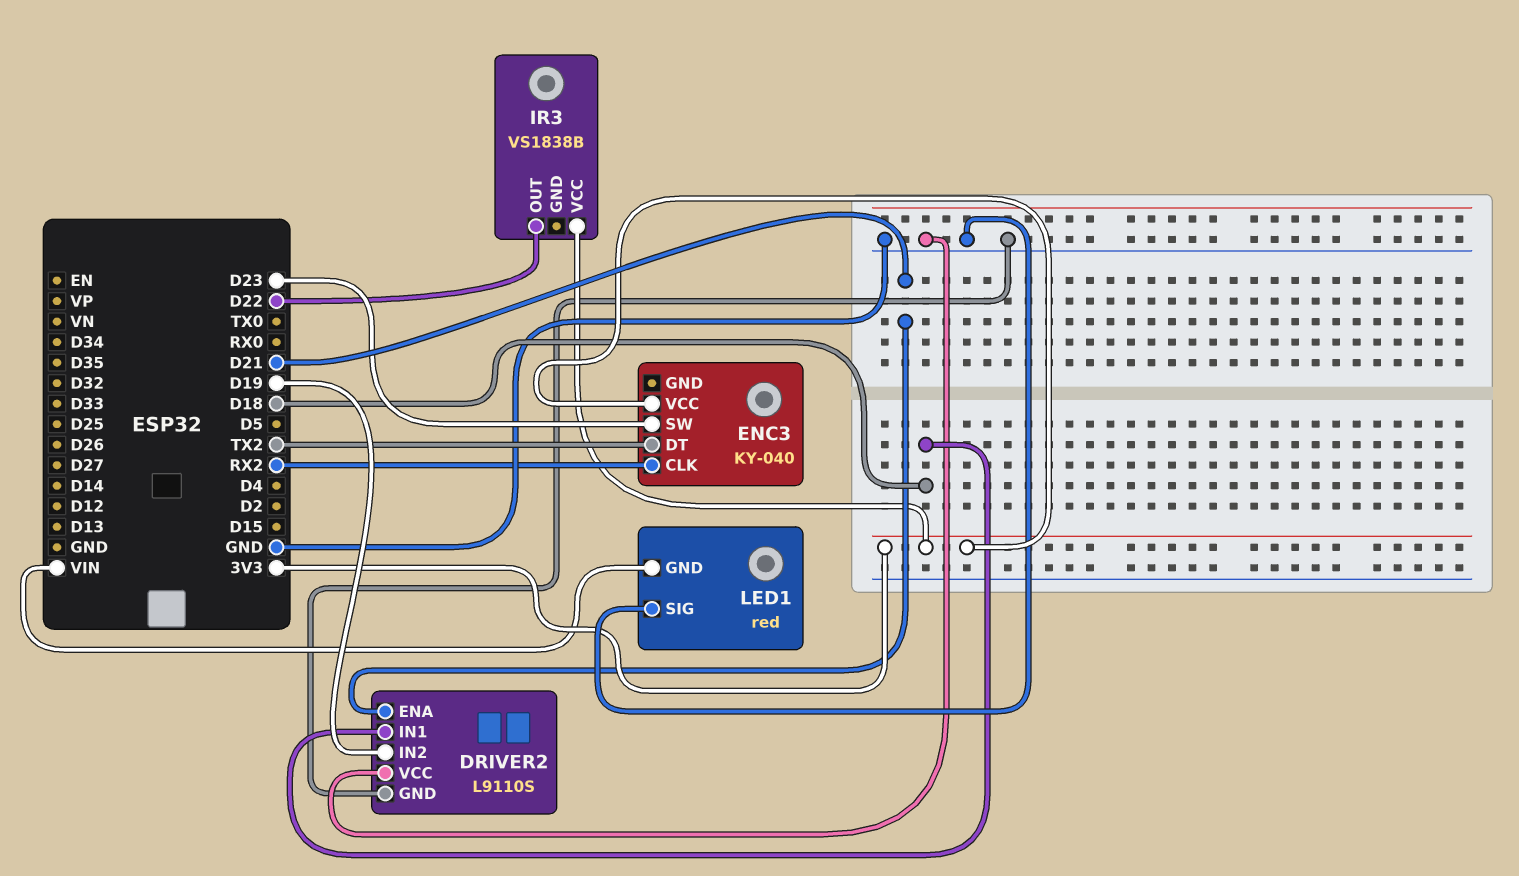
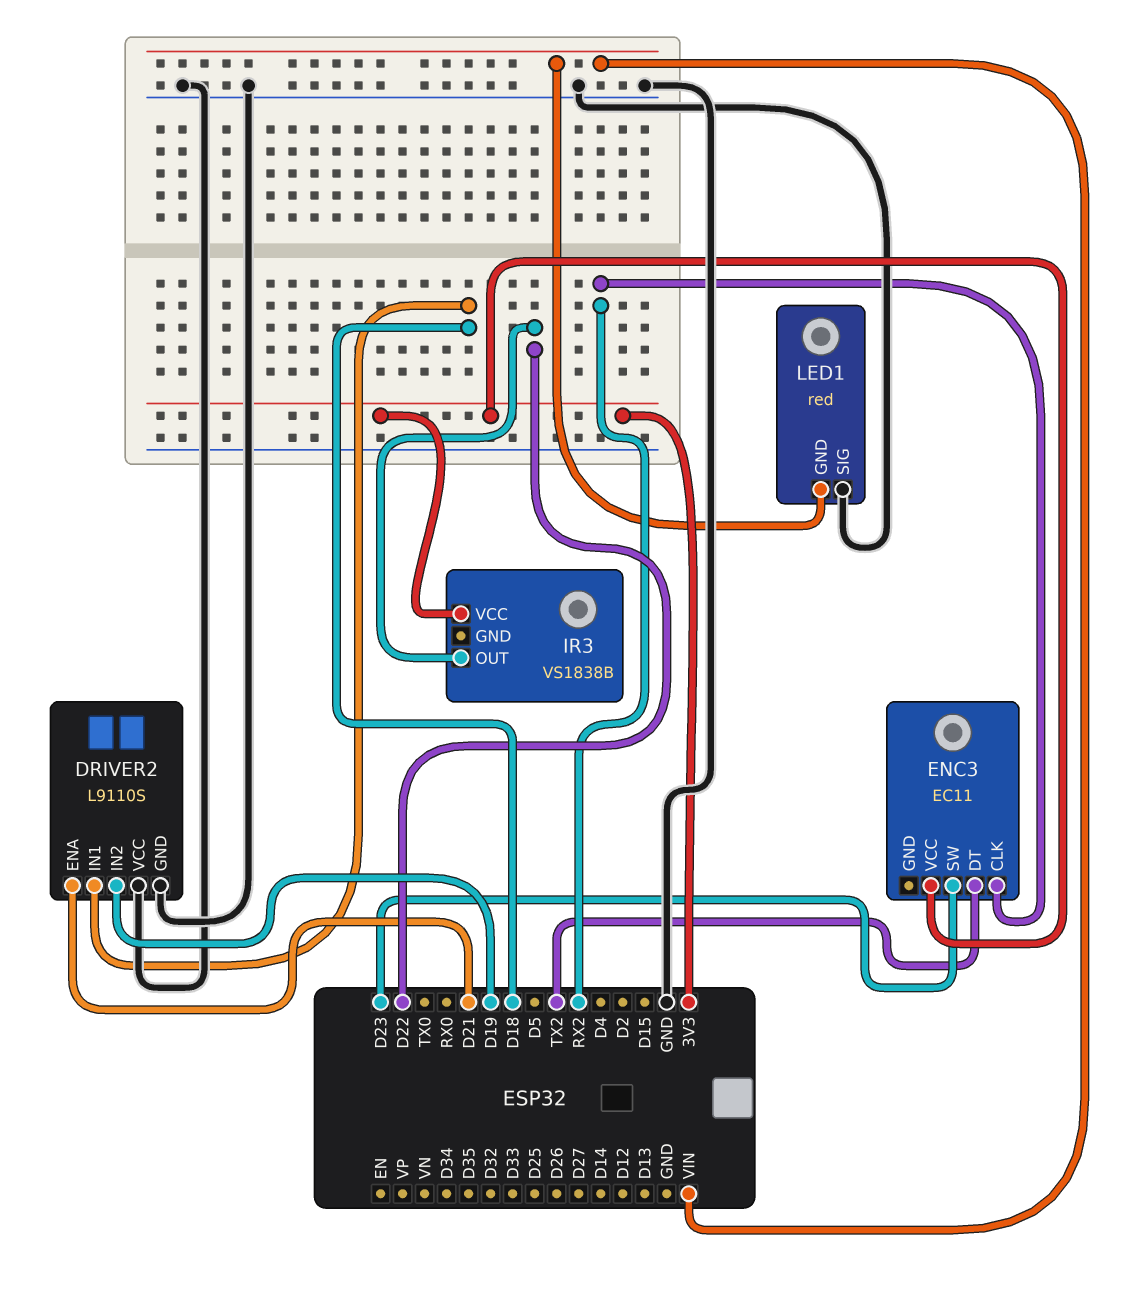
ENC3: KY-040 -> EC11

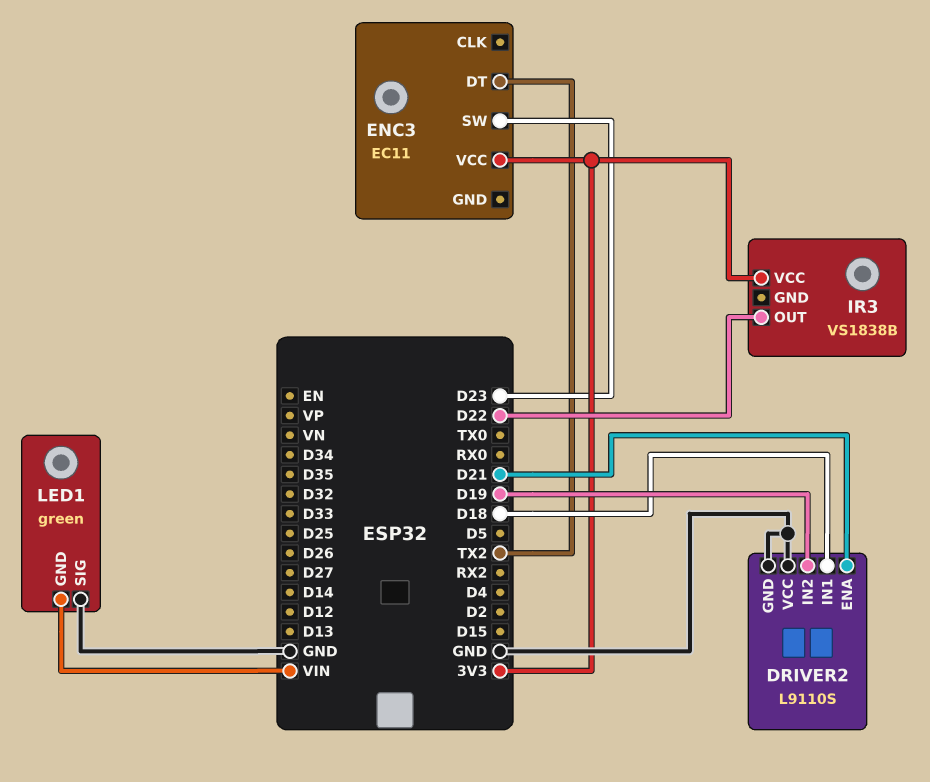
ENC3 pin CLK: RX2 -> none
LED1: red -> green

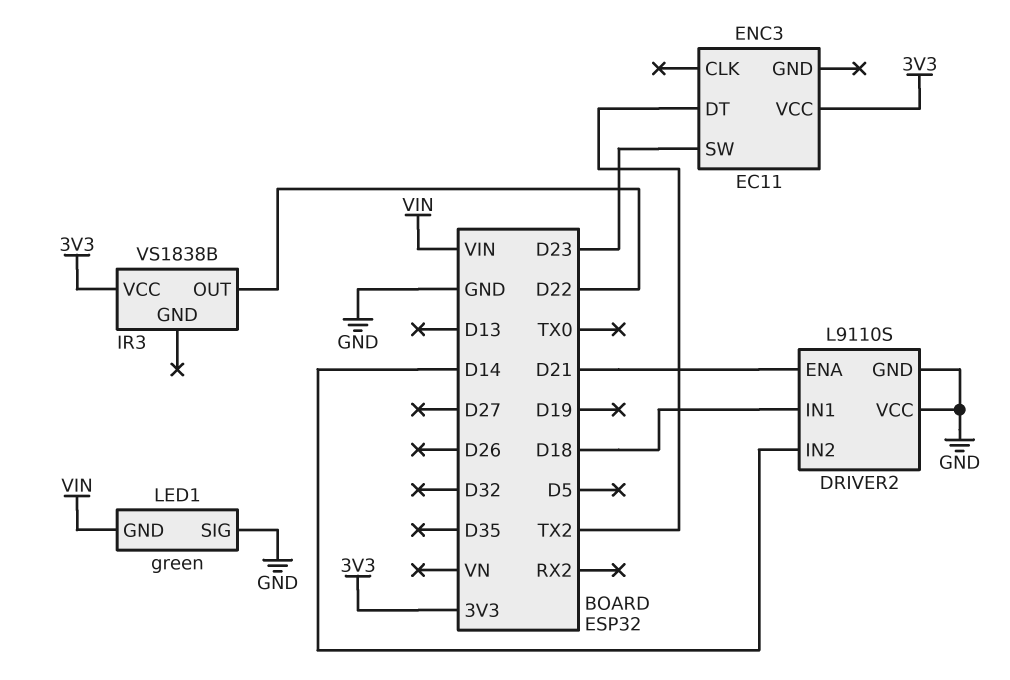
DRIVER2 pin IN2: D19 -> D14

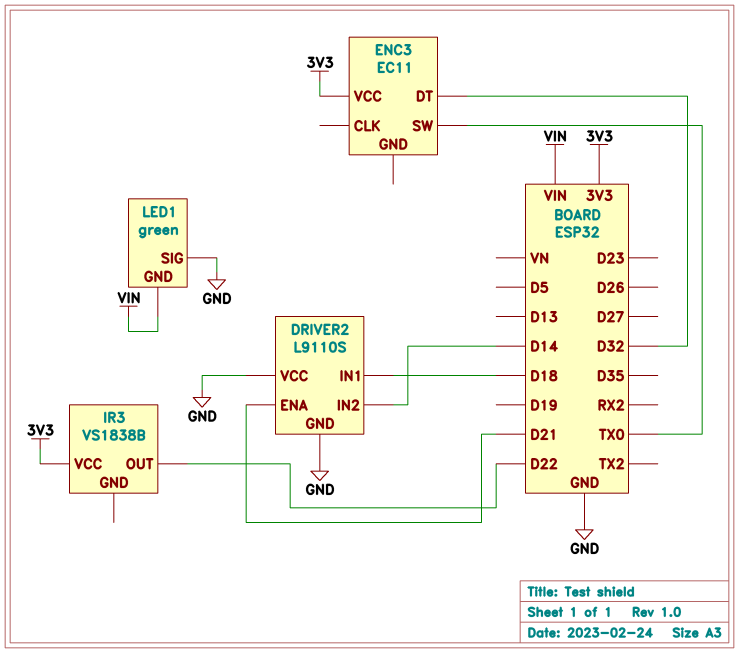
ENC3 pin DT: TX2 -> D32
ENC3 pin SW: D23 -> TX0

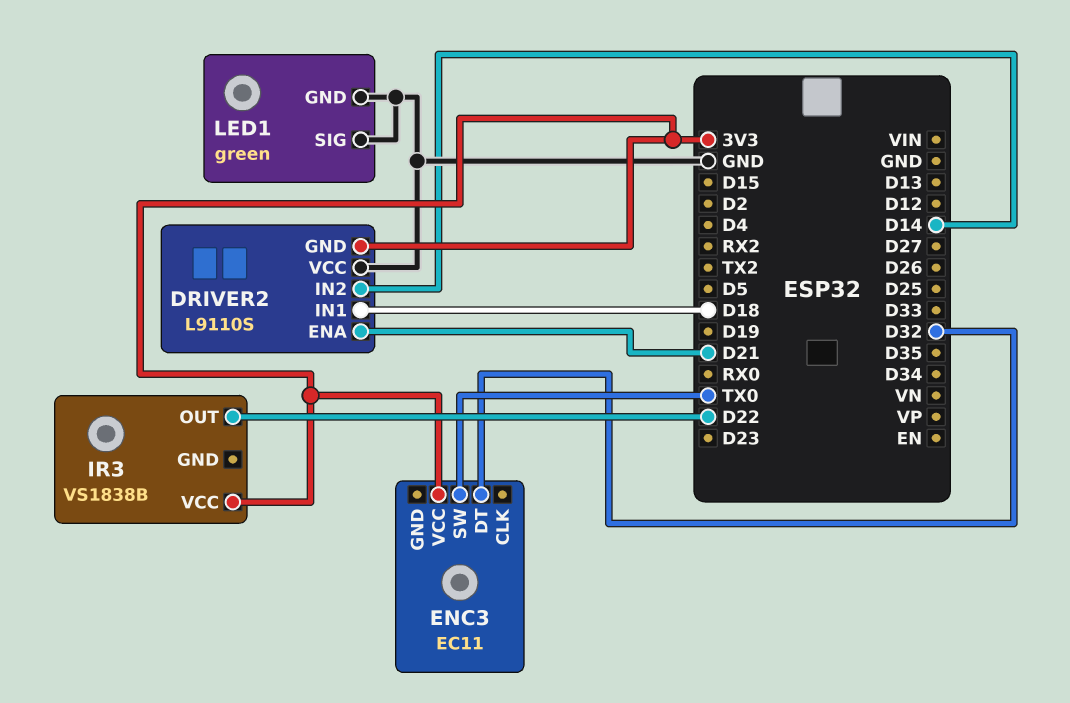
DRIVER2 pin GND: GND -> 3V3
LED1 pin GND: VIN -> GND

